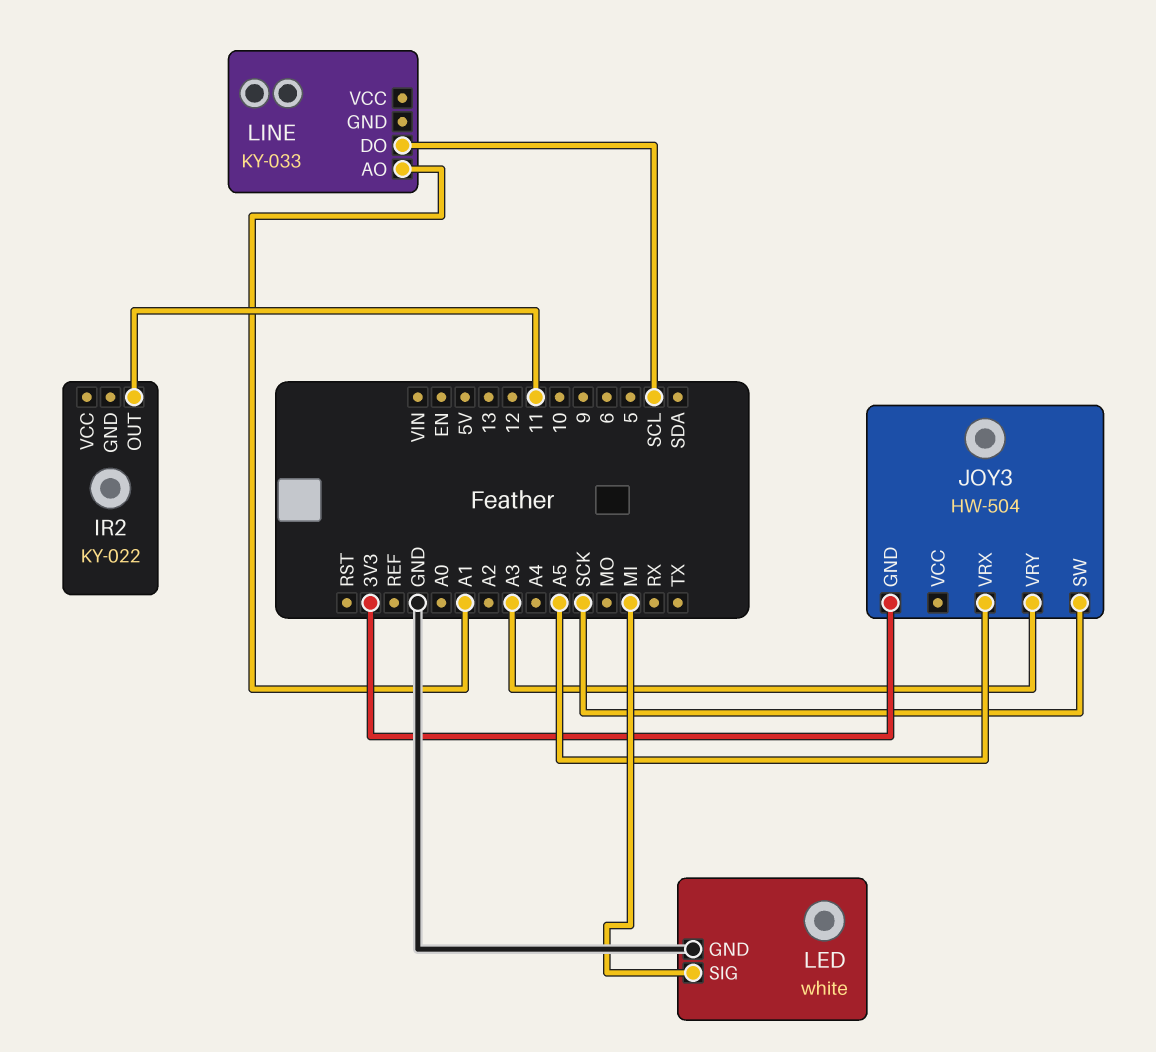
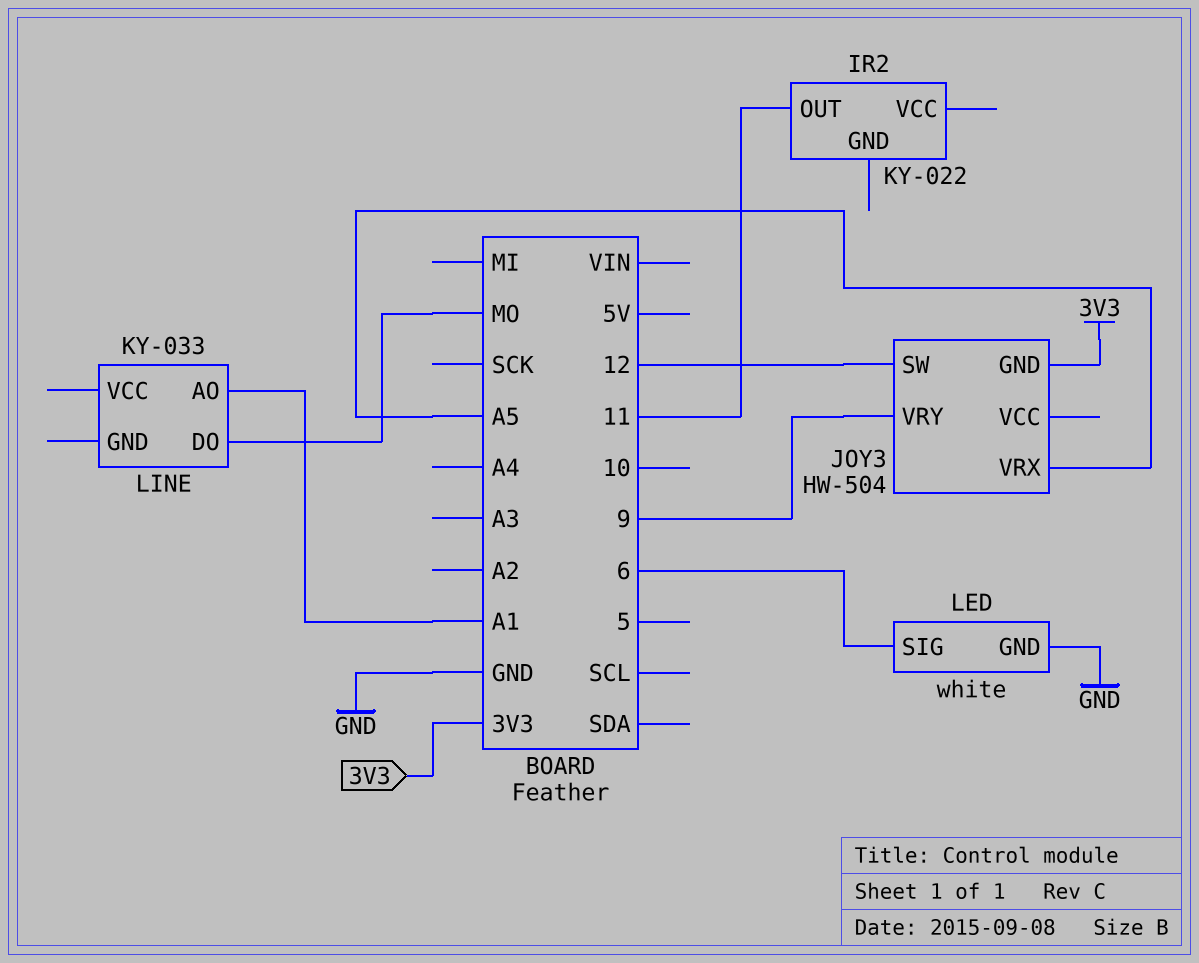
JOY3 pin SW: SCK -> 12
JOY3 pin VRY: A3 -> 9
LED pin SIG: MI -> 6
LINE pin DO: SCL -> MO

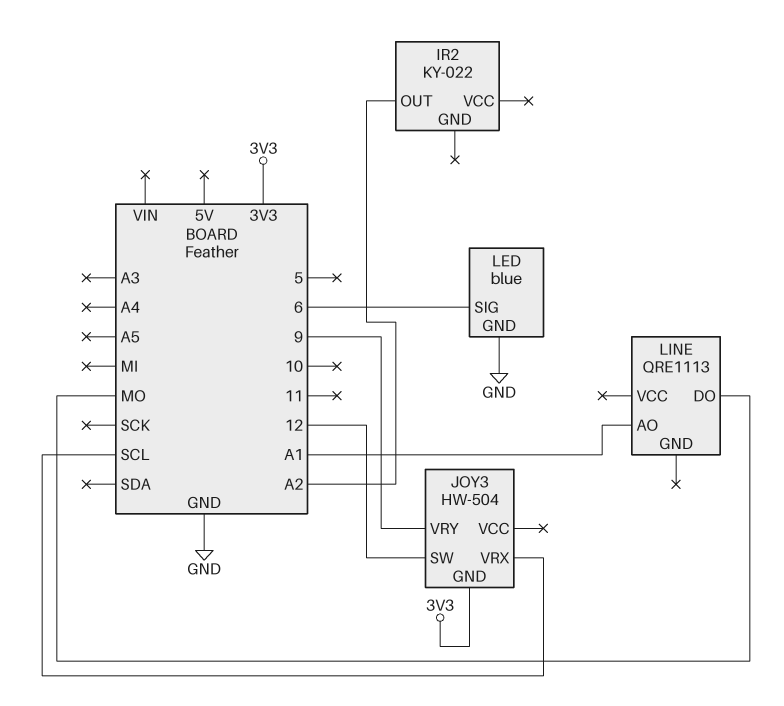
IR2 pin OUT: 11 -> A2
JOY3 pin VRX: A5 -> SCL
LED: white -> blue
LINE: KY-033 -> QRE1113

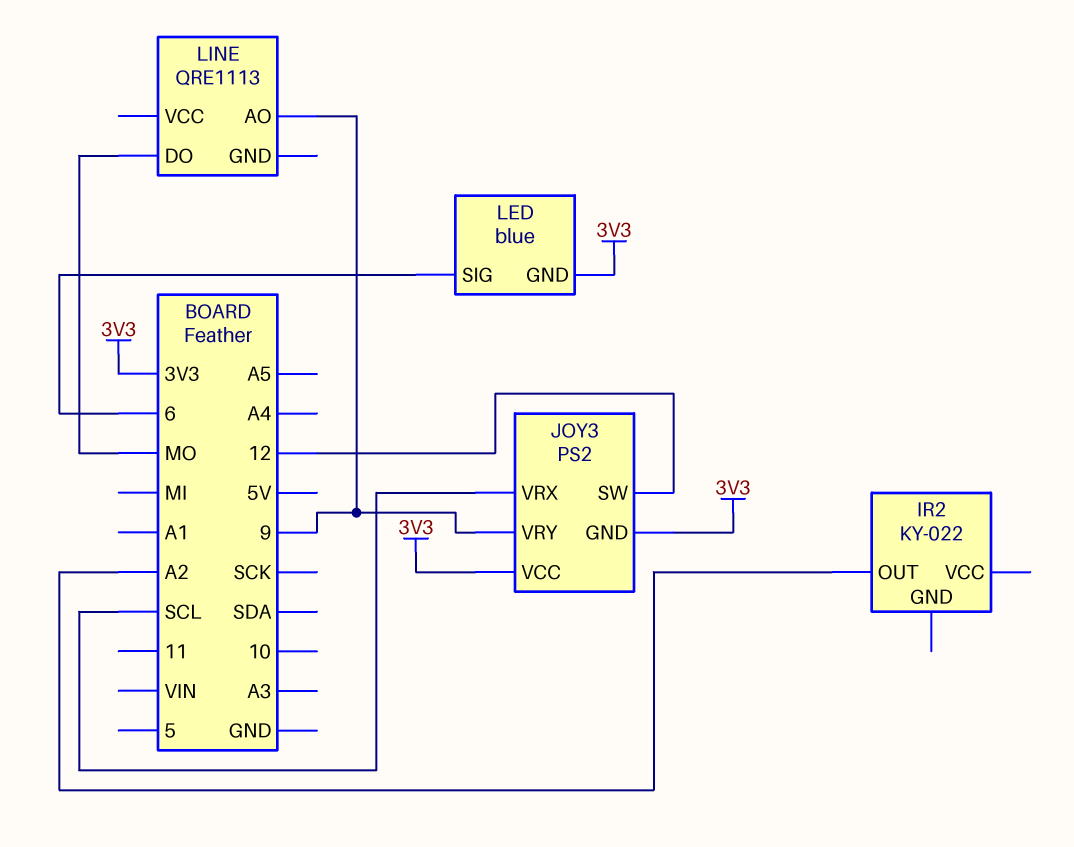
JOY3: HW-504 -> PS2
JOY3 pin VCC: none -> 3V3
LED pin GND: GND -> 3V3
LINE pin AO: A1 -> 9

